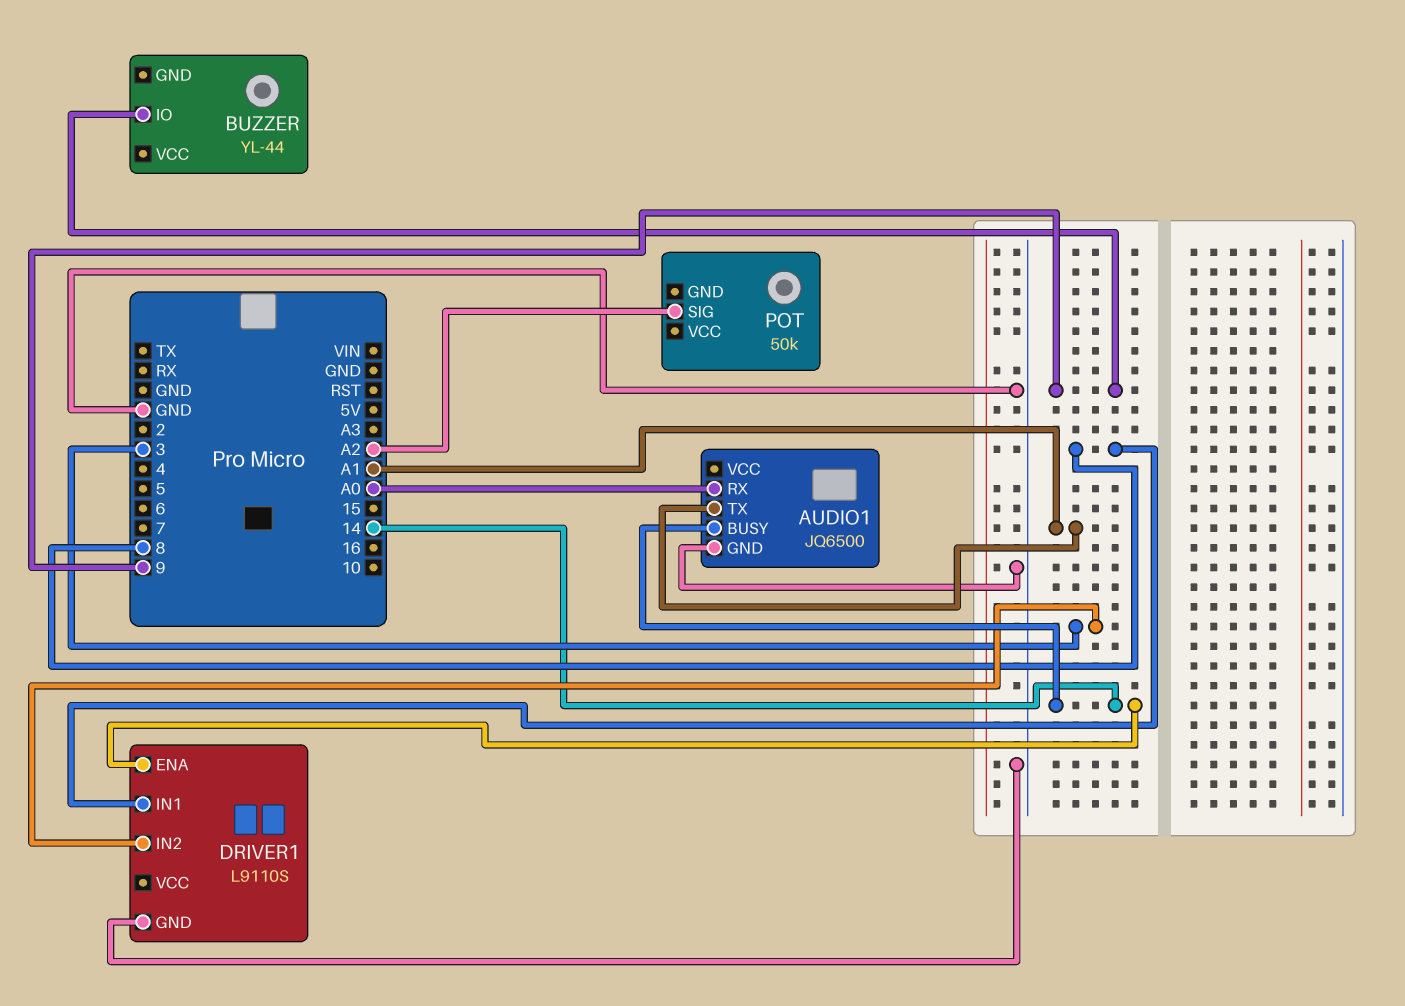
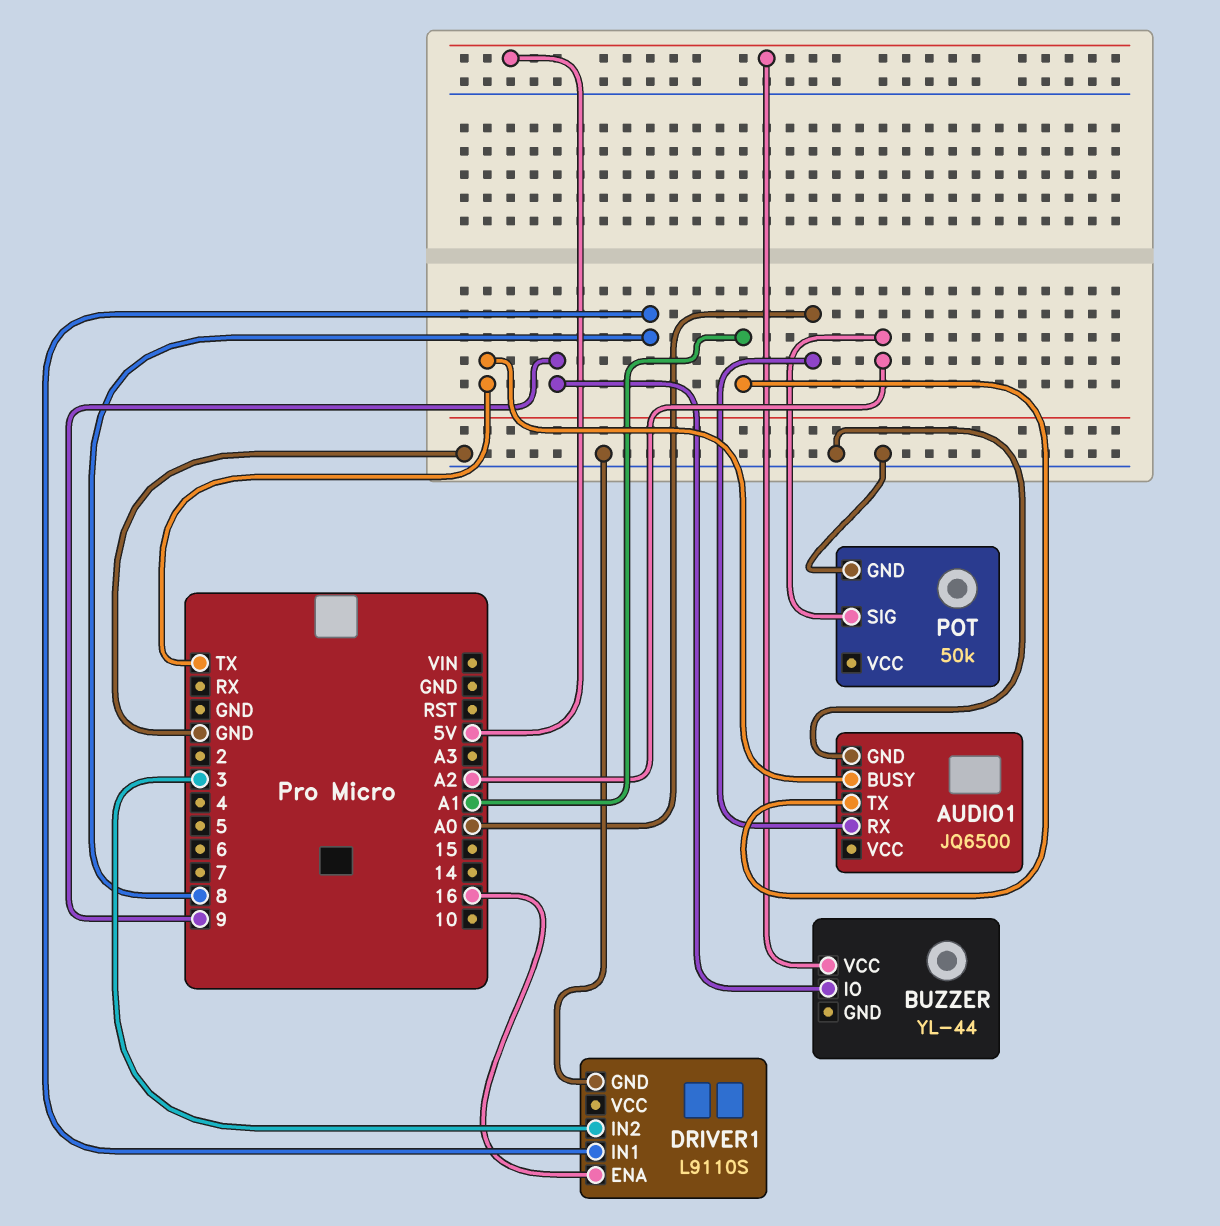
AUDIO1 pin BUSY: 14 -> TX
BUZZER pin VCC: none -> 5V
DRIVER1 pin ENA: 14 -> 16
POT pin GND: none -> GND

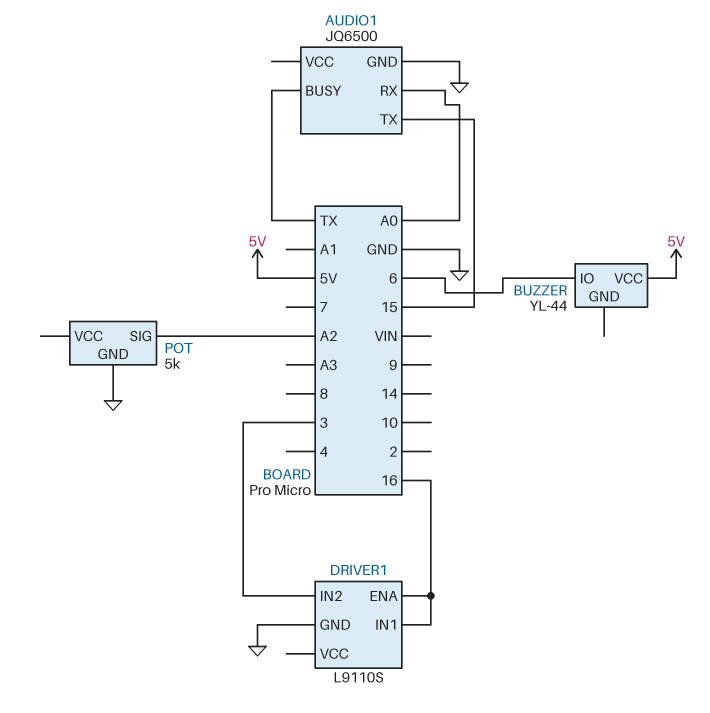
AUDIO1 pin TX: A1 -> 15
BUZZER pin IO: 9 -> 6
DRIVER1 pin IN1: 8 -> 16
POT: 50k -> 5k

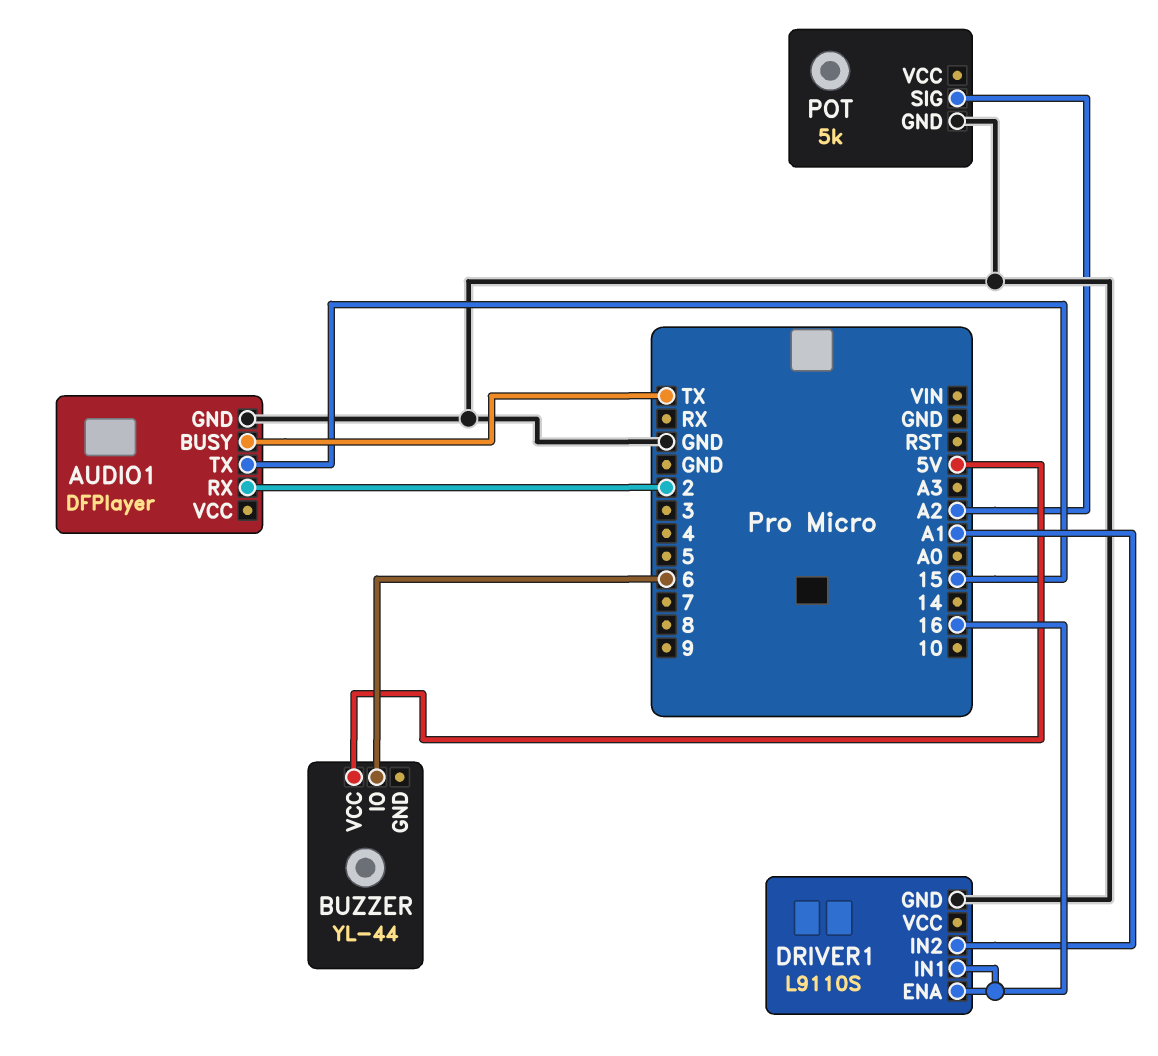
AUDIO1: JQ6500 -> DFPlayer
AUDIO1 pin RX: A0 -> 2
DRIVER1 pin IN2: 3 -> A1

